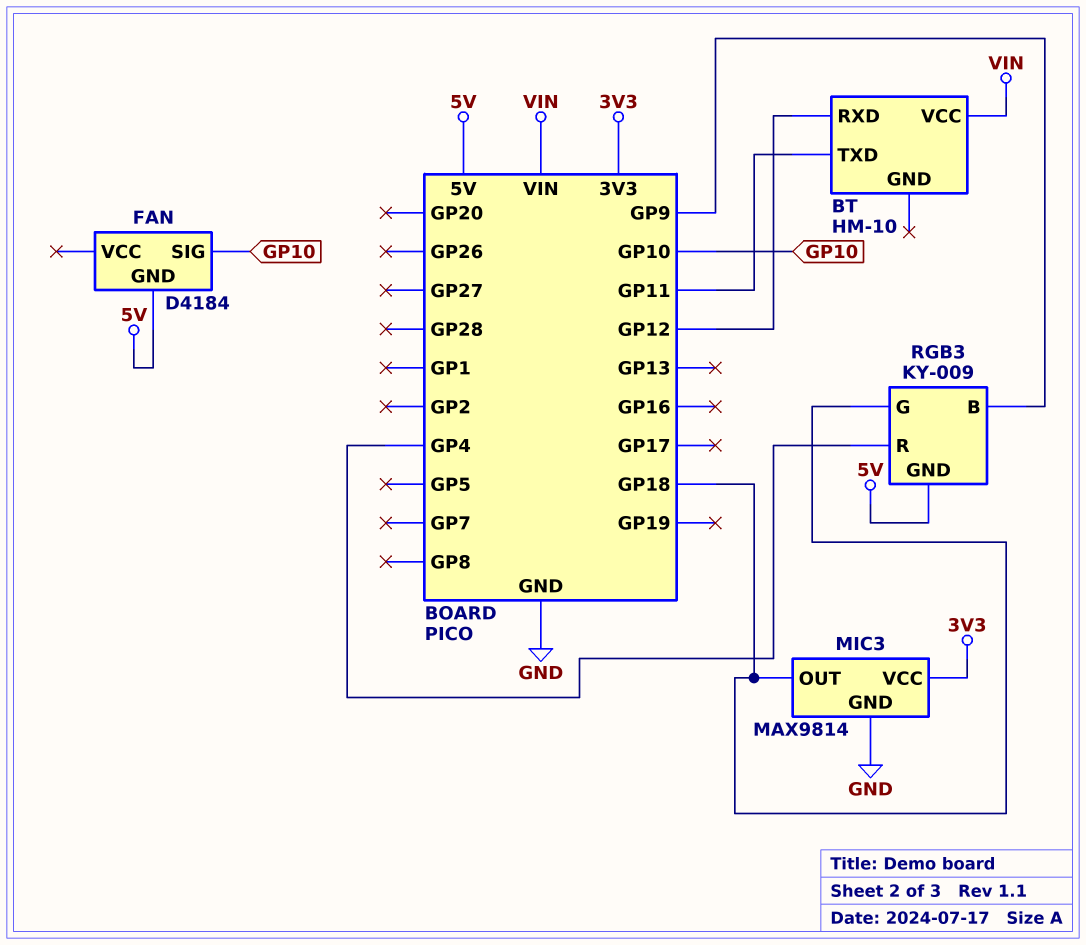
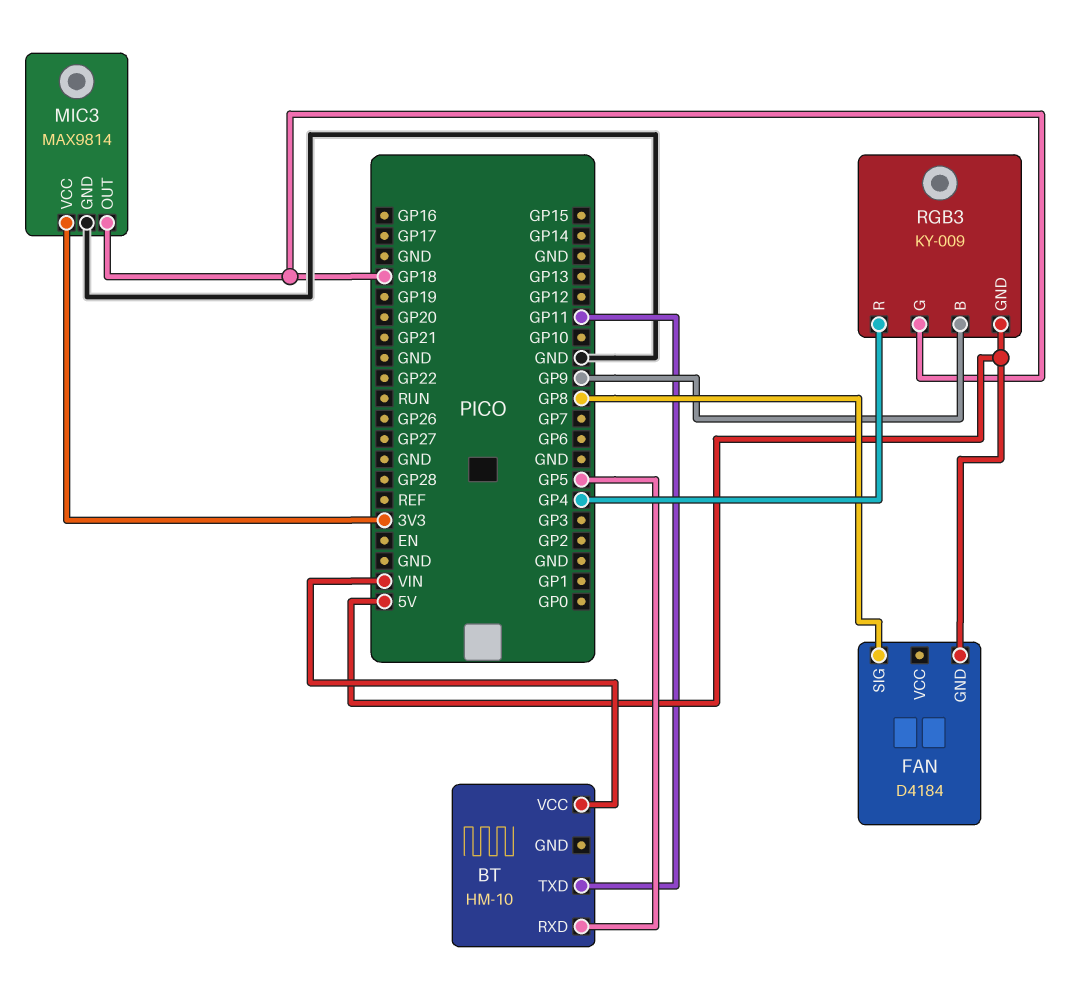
BT pin RXD: GP12 -> GP5
FAN pin SIG: GP10 -> GP8

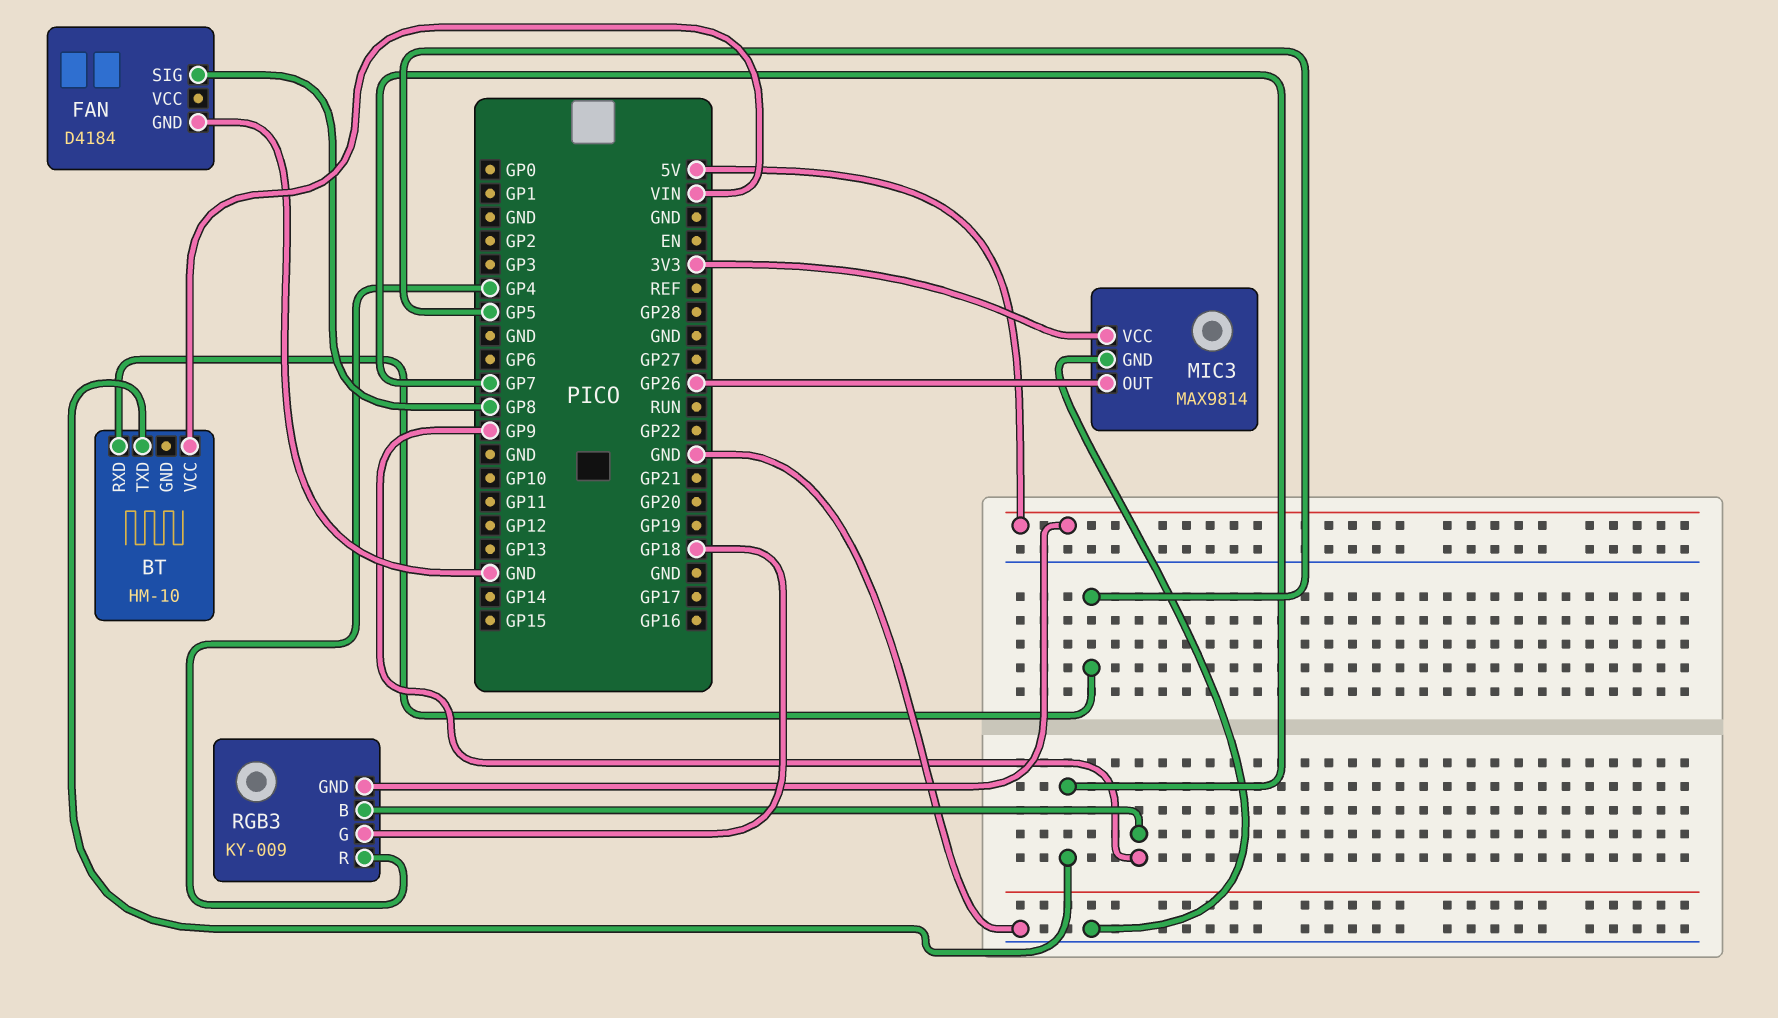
BT pin TXD: GP11 -> GP7
FAN pin GND: 5V -> GND
MIC3 pin OUT: GP18 -> GP26

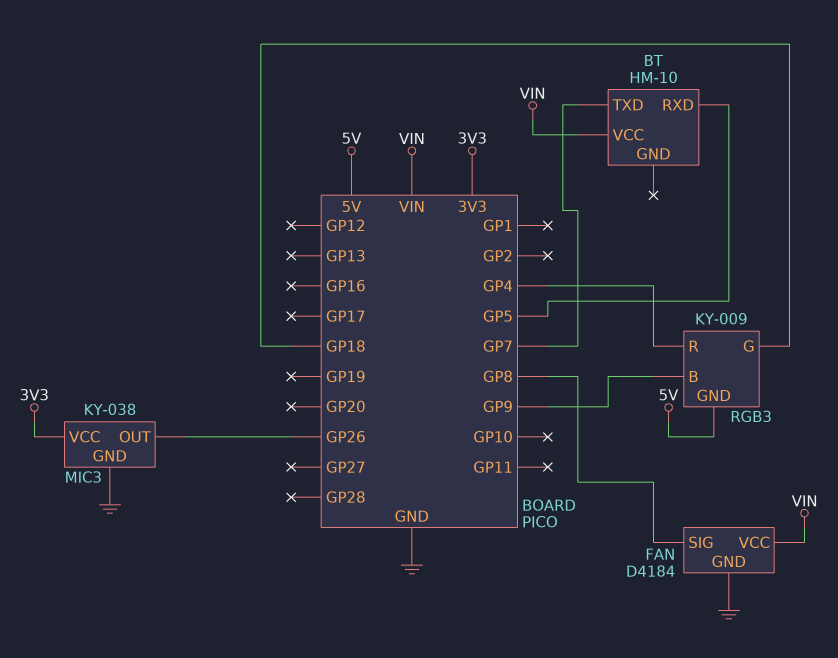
FAN pin VCC: none -> VIN
MIC3: MAX9814 -> KY-038

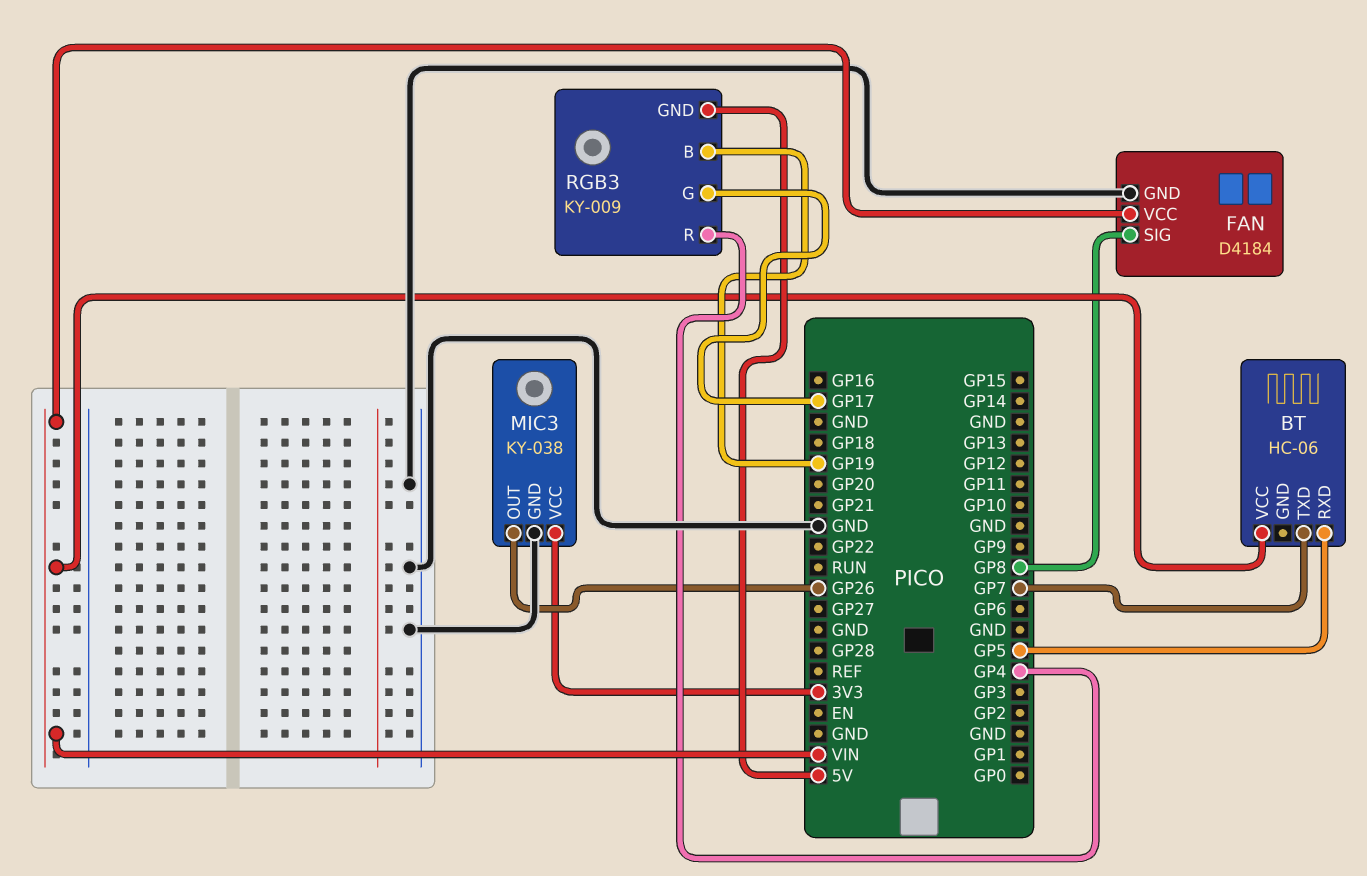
BT: HM-10 -> HC-06
RGB3 pin B: GP9 -> GP19
RGB3 pin G: GP18 -> GP17

